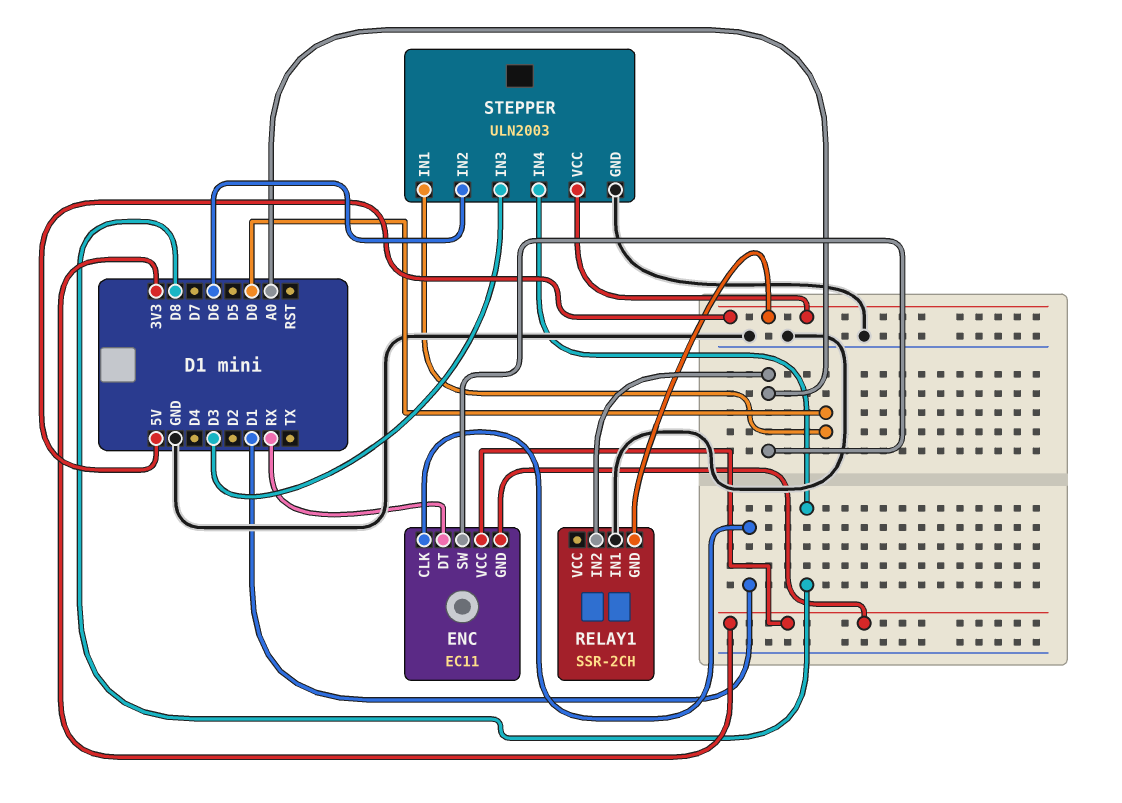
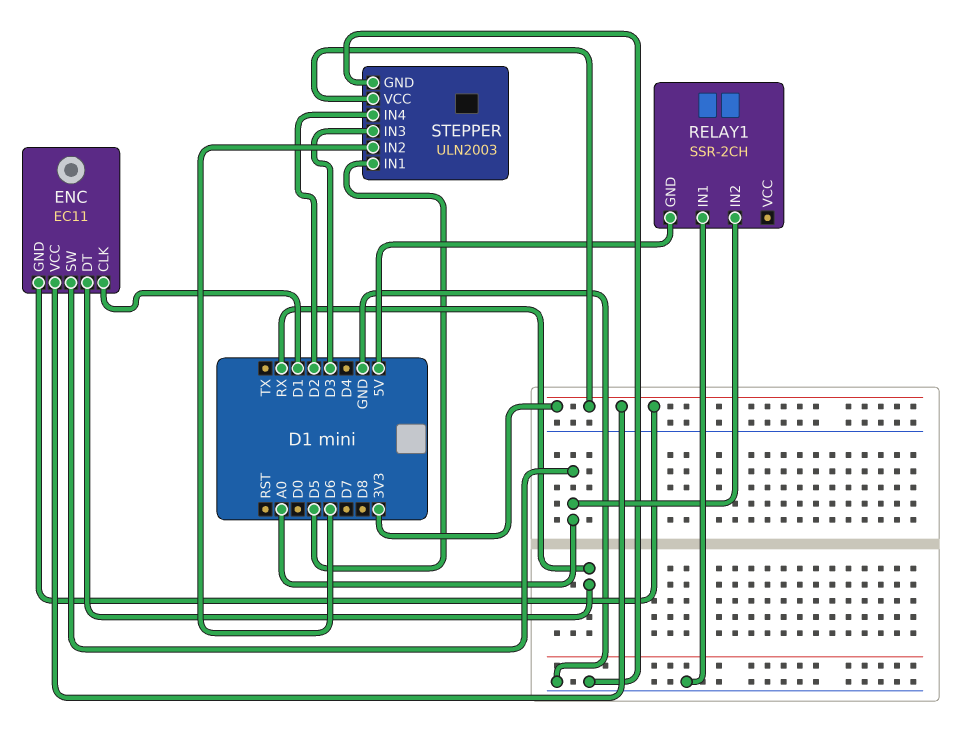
STEPPER pin IN1: D0 -> D5
STEPPER pin IN4: D8 -> D2
STEPPER pin VCC: 5V -> 3V3

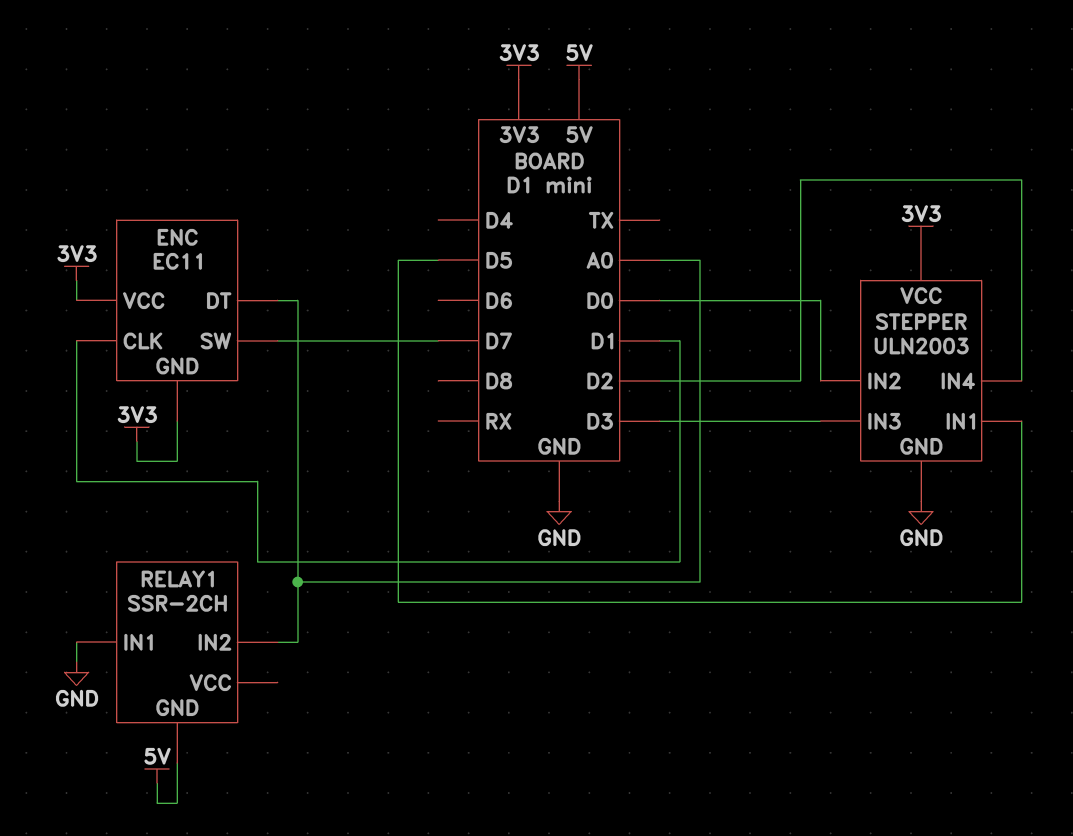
ENC pin DT: RX -> A0
ENC pin SW: A0 -> D7
STEPPER pin IN2: D6 -> D0

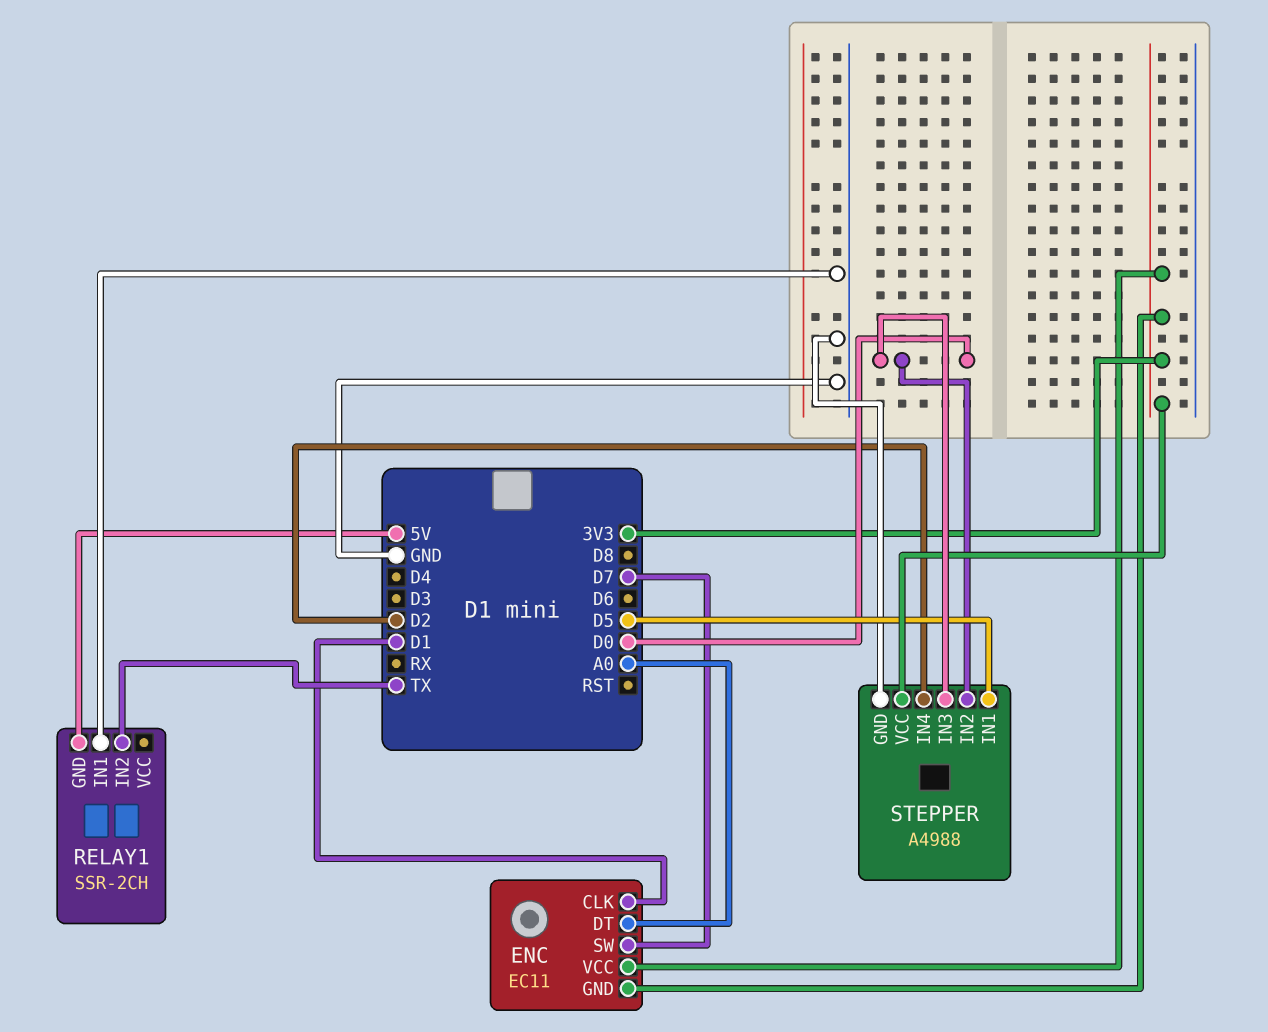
RELAY1 pin IN2: A0 -> TX
STEPPER: ULN2003 -> A4988
STEPPER pin IN3: D3 -> D0

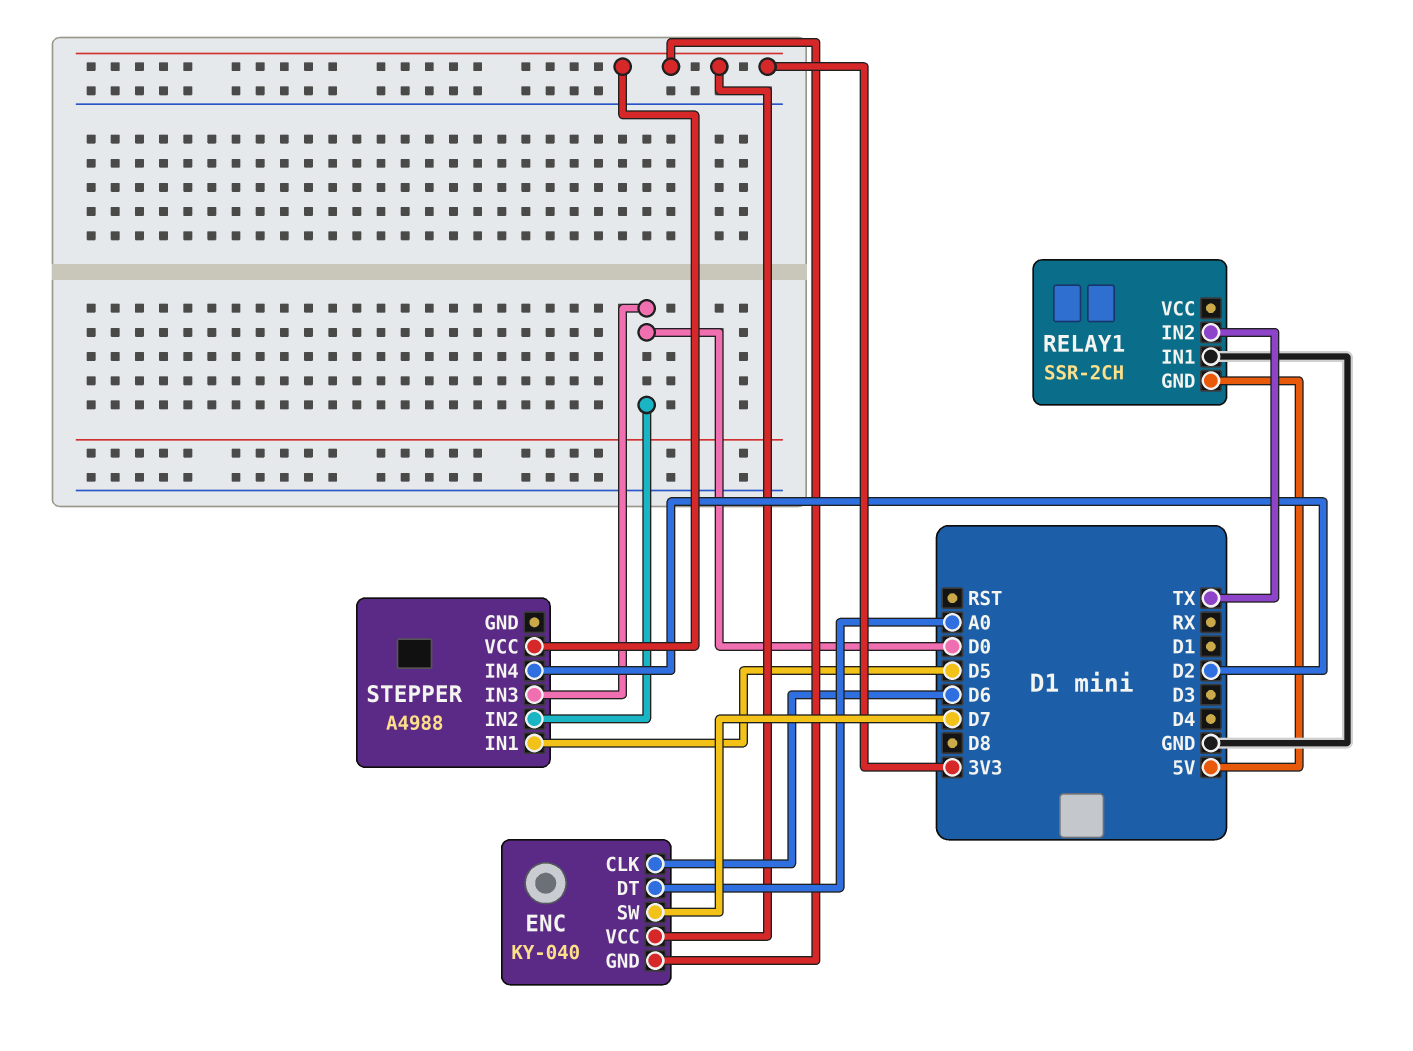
ENC: EC11 -> KY-040
ENC pin CLK: D1 -> D6
STEPPER pin GND: GND -> none

